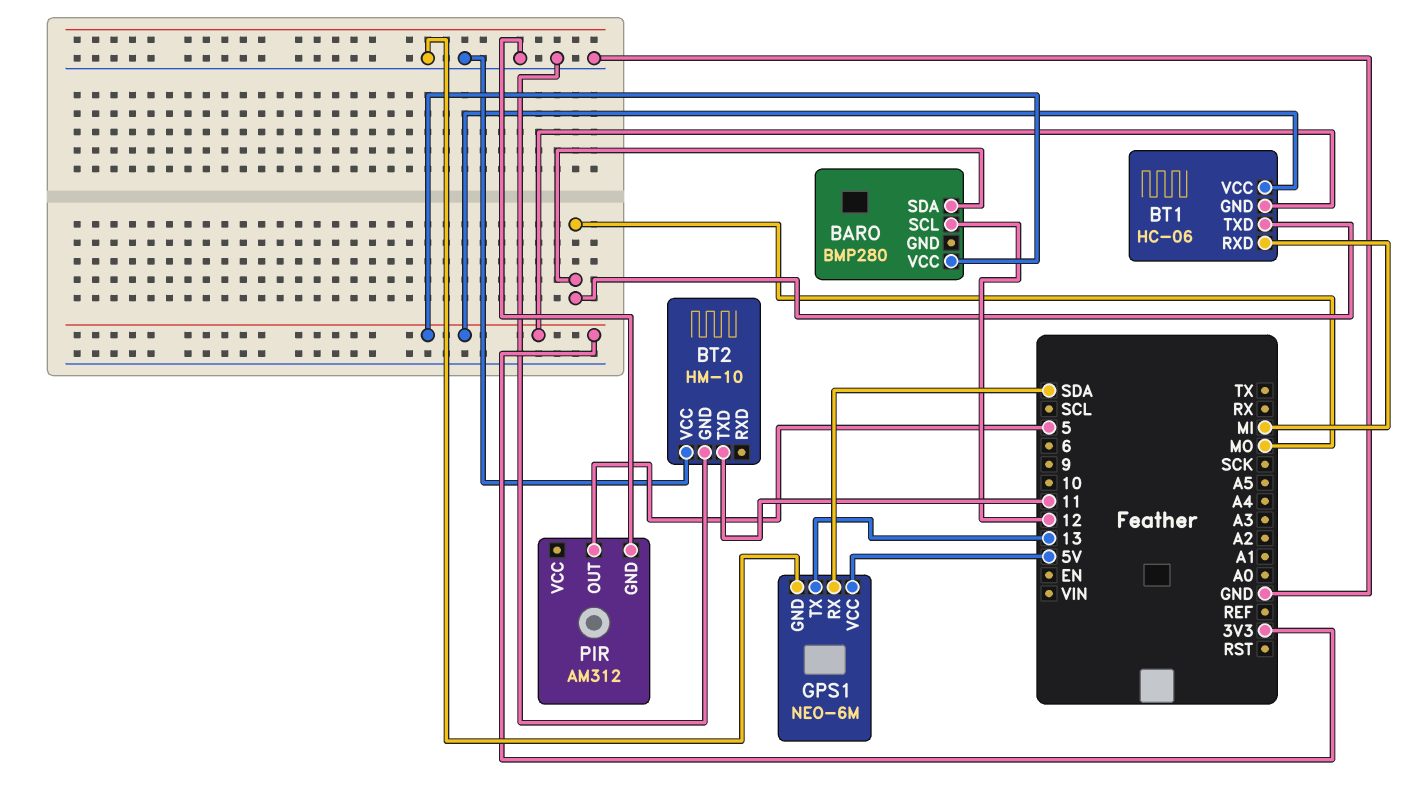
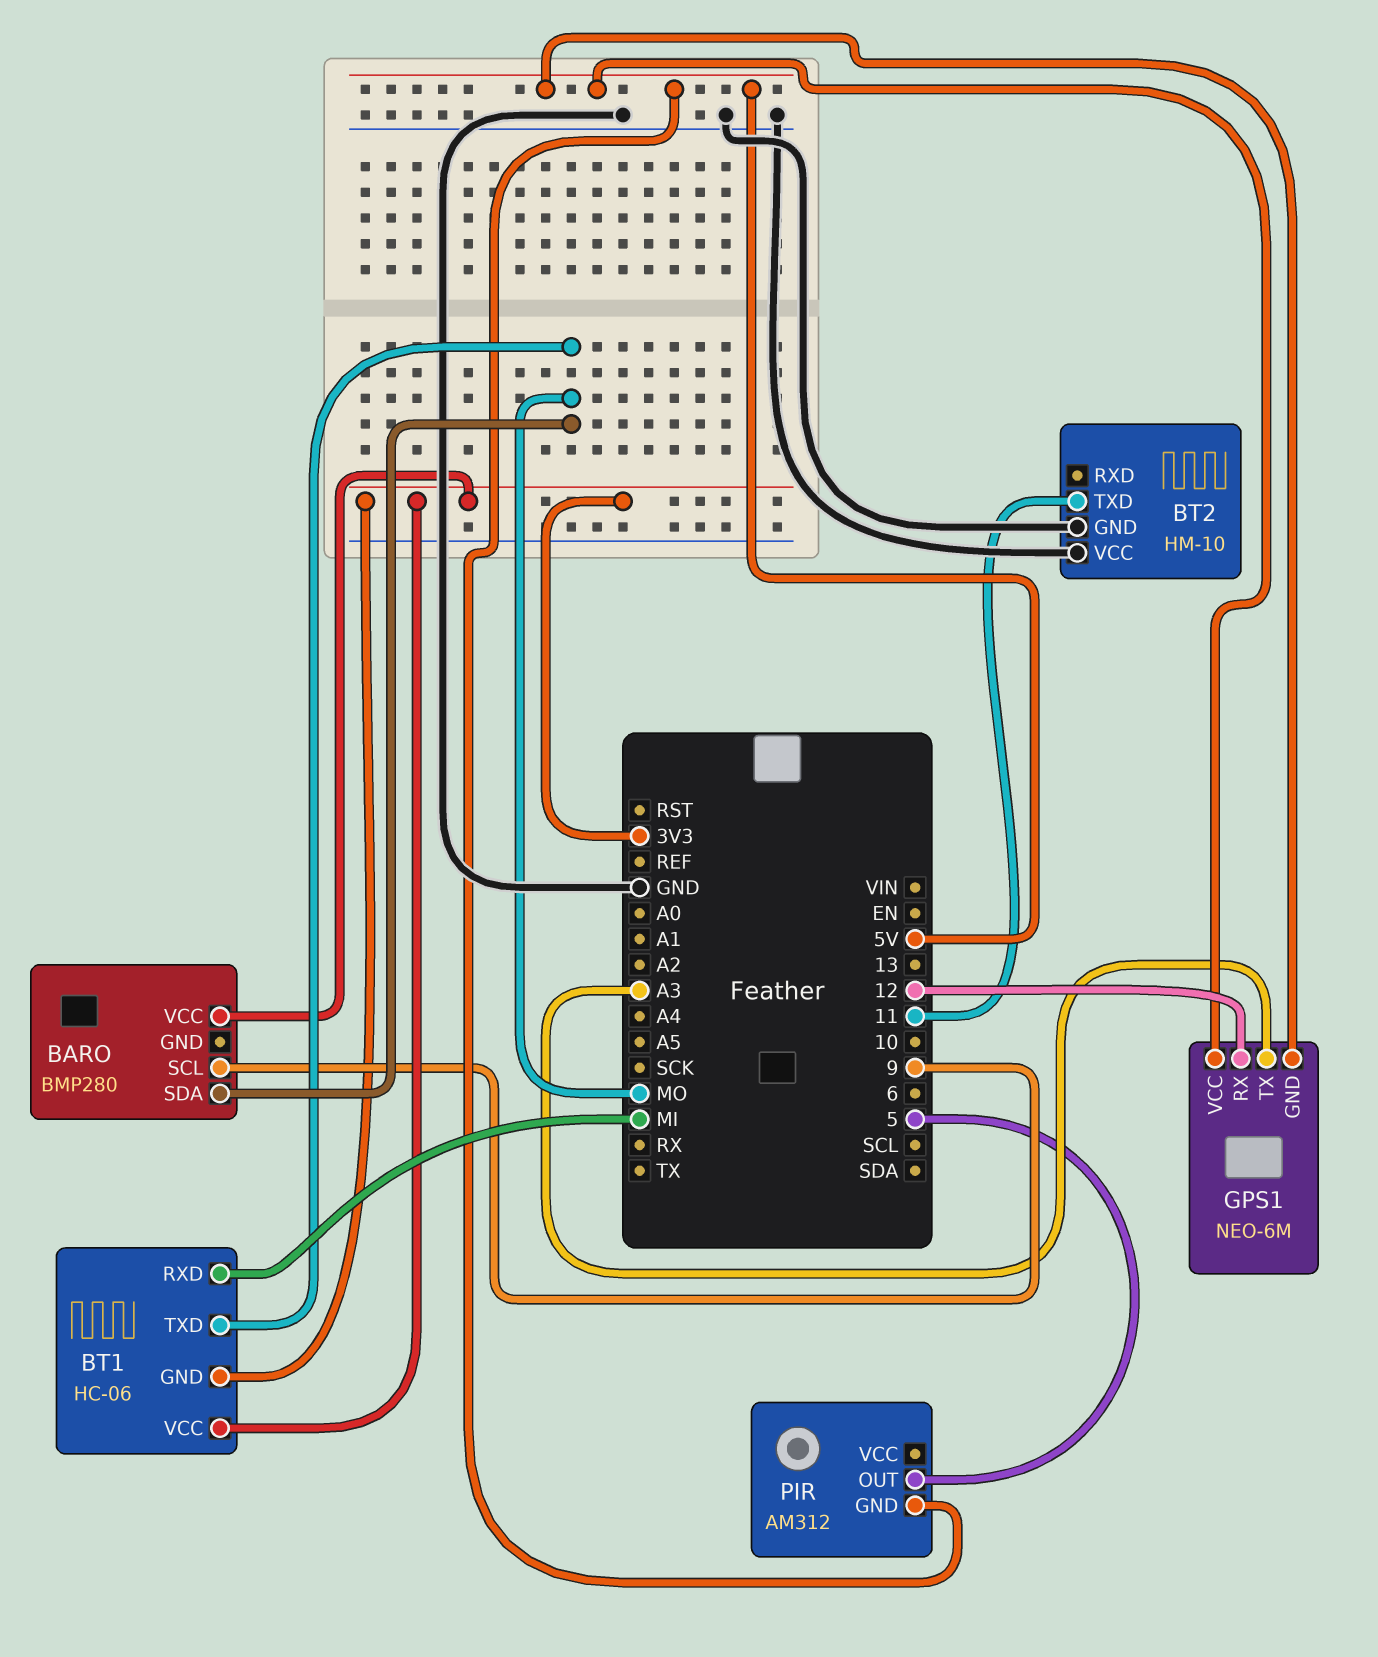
BARO pin SCL: 12 -> 9
GPS1 pin GND: GND -> 5V
GPS1 pin RX: SDA -> 12
GPS1 pin TX: 13 -> A3
PIR pin GND: GND -> 5V

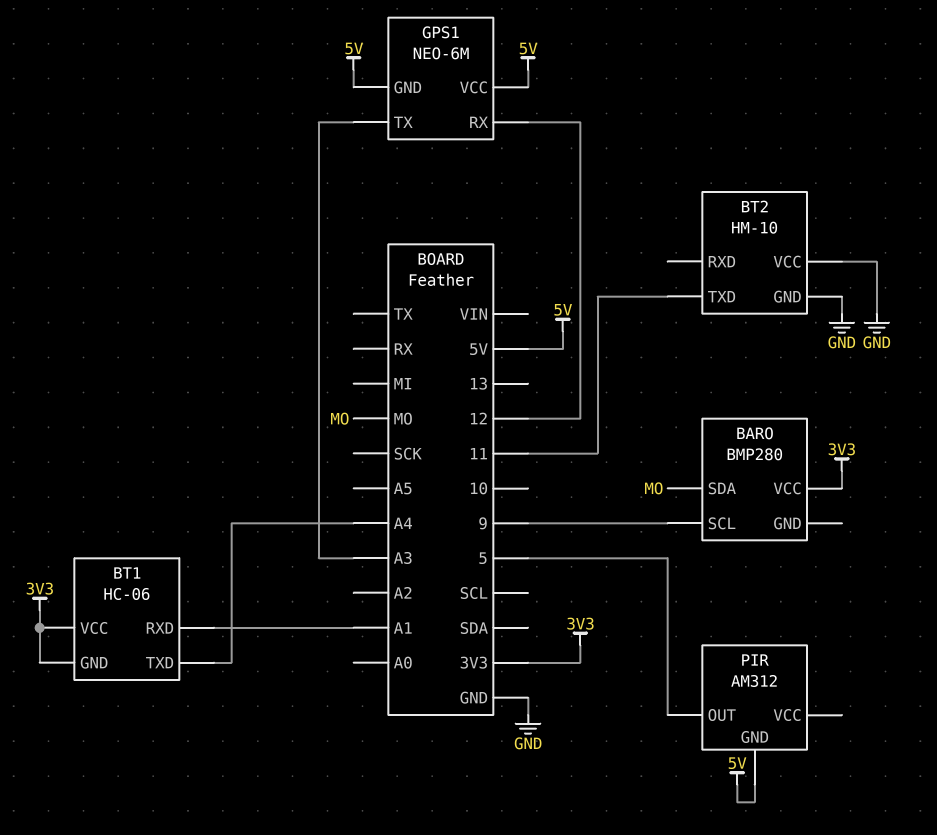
BT1 pin RXD: MI -> A1
BT1 pin TXD: MO -> A4

